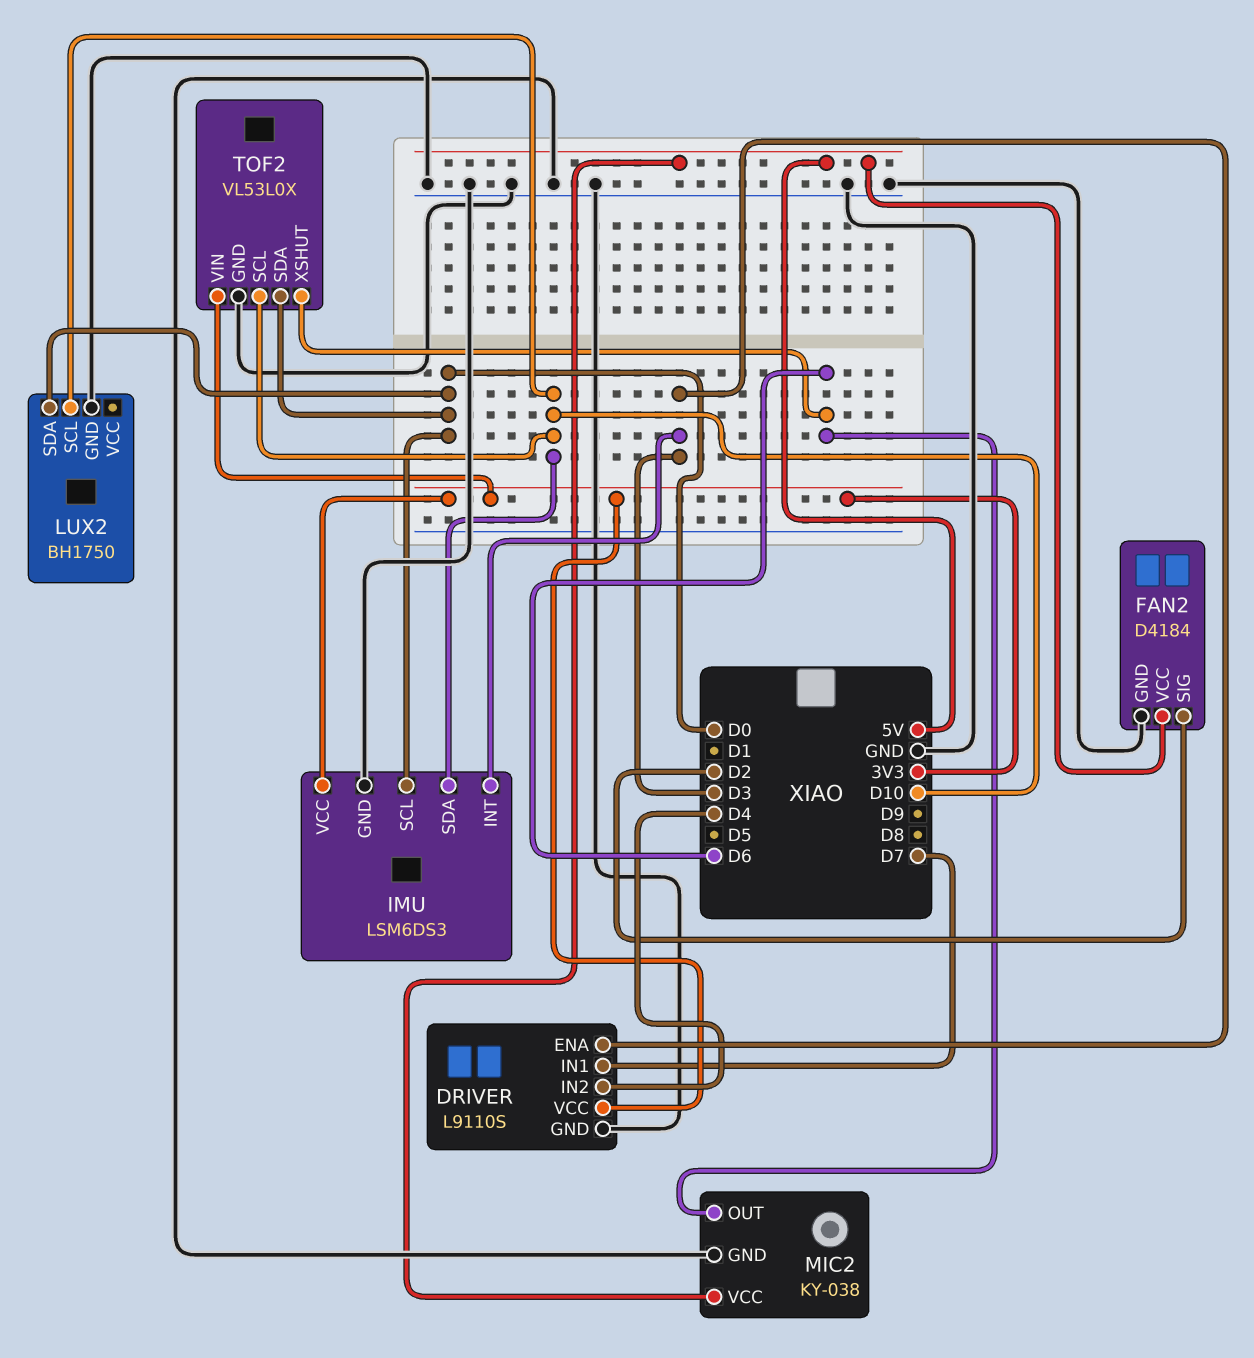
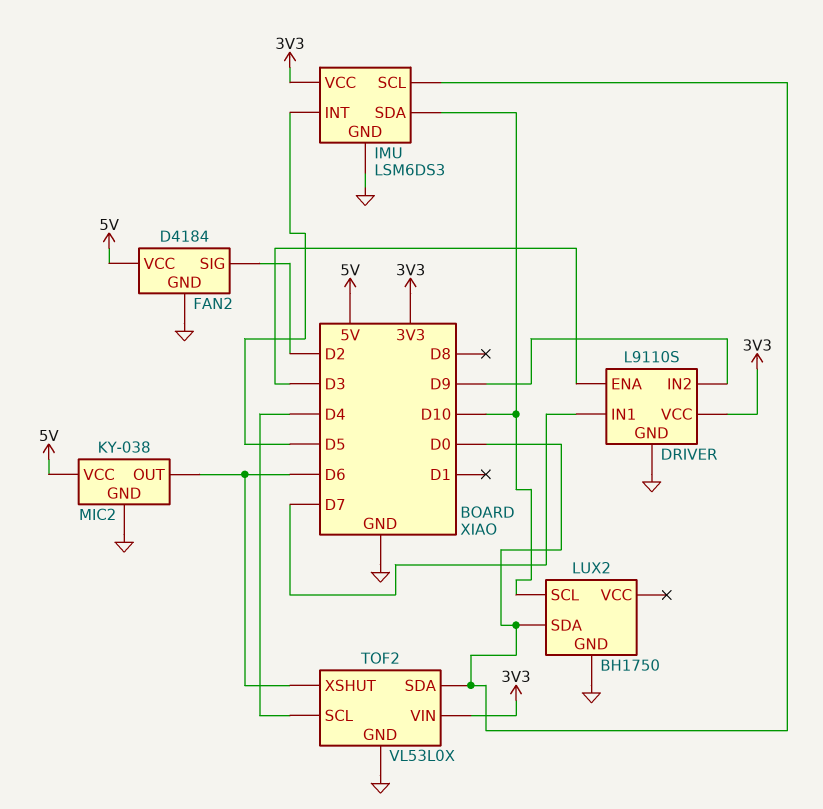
DRIVER pin IN2: D4 -> D9
IMU pin INT: D3 -> D5
TOF2 pin SCL: D10 -> D4

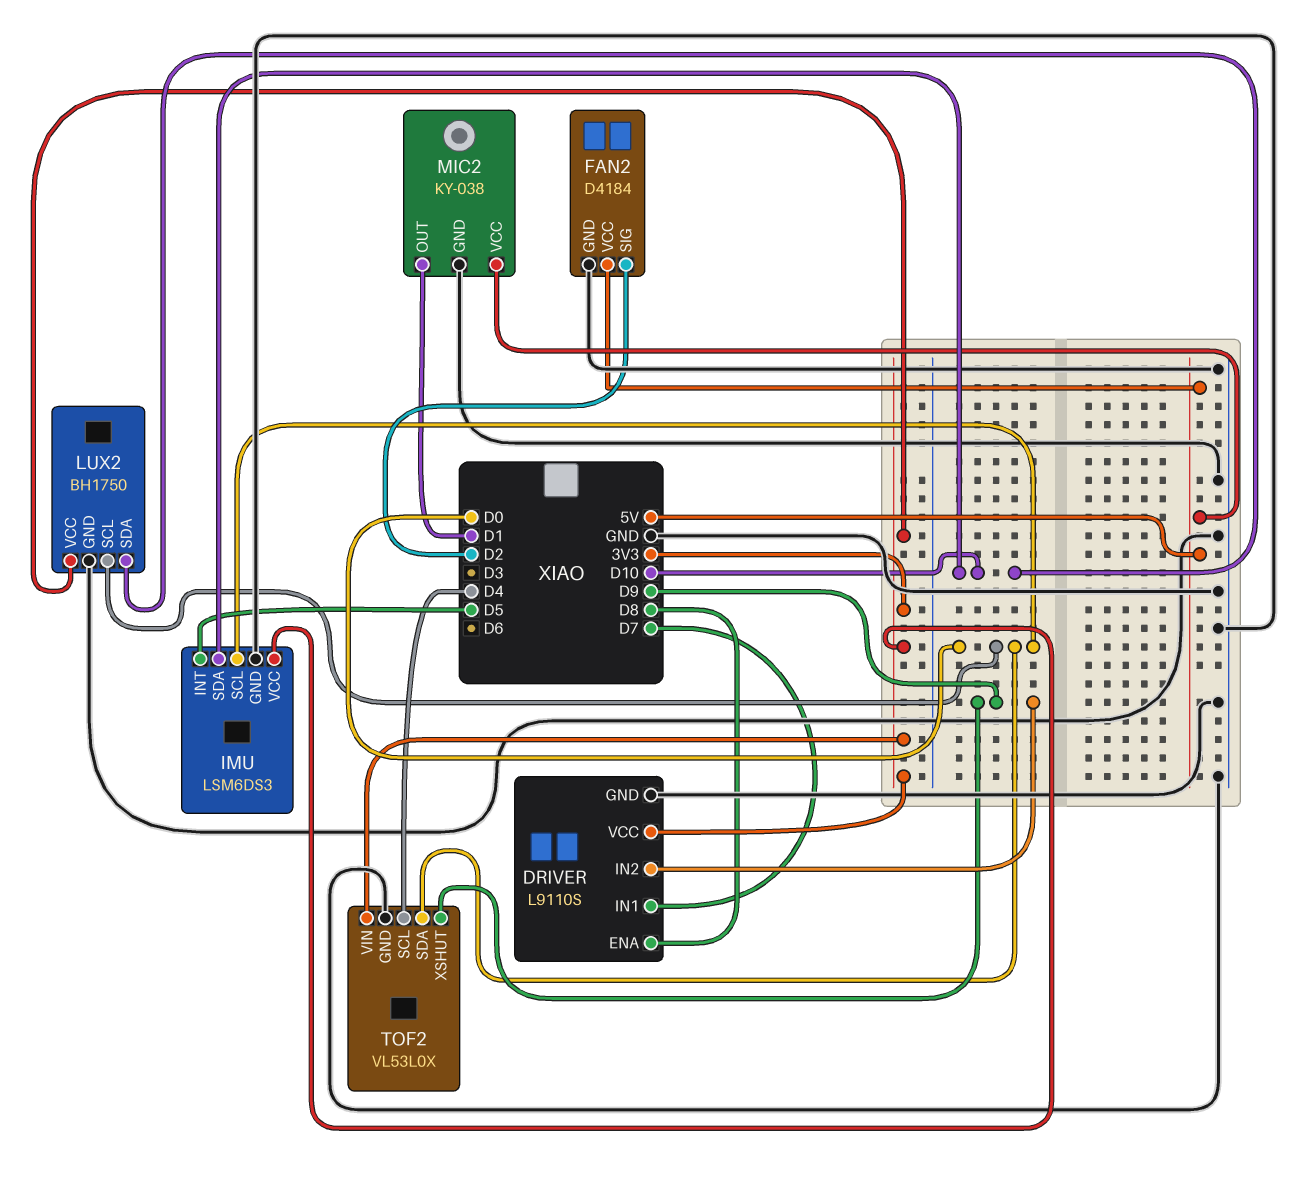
DRIVER pin ENA: D3 -> D8
LUX2 pin SCL: D10 -> D0
LUX2 pin SDA: D0 -> D10
LUX2 pin VCC: none -> 3V3
MIC2 pin OUT: D6 -> D1
TOF2 pin XSHUT: D6 -> D9

